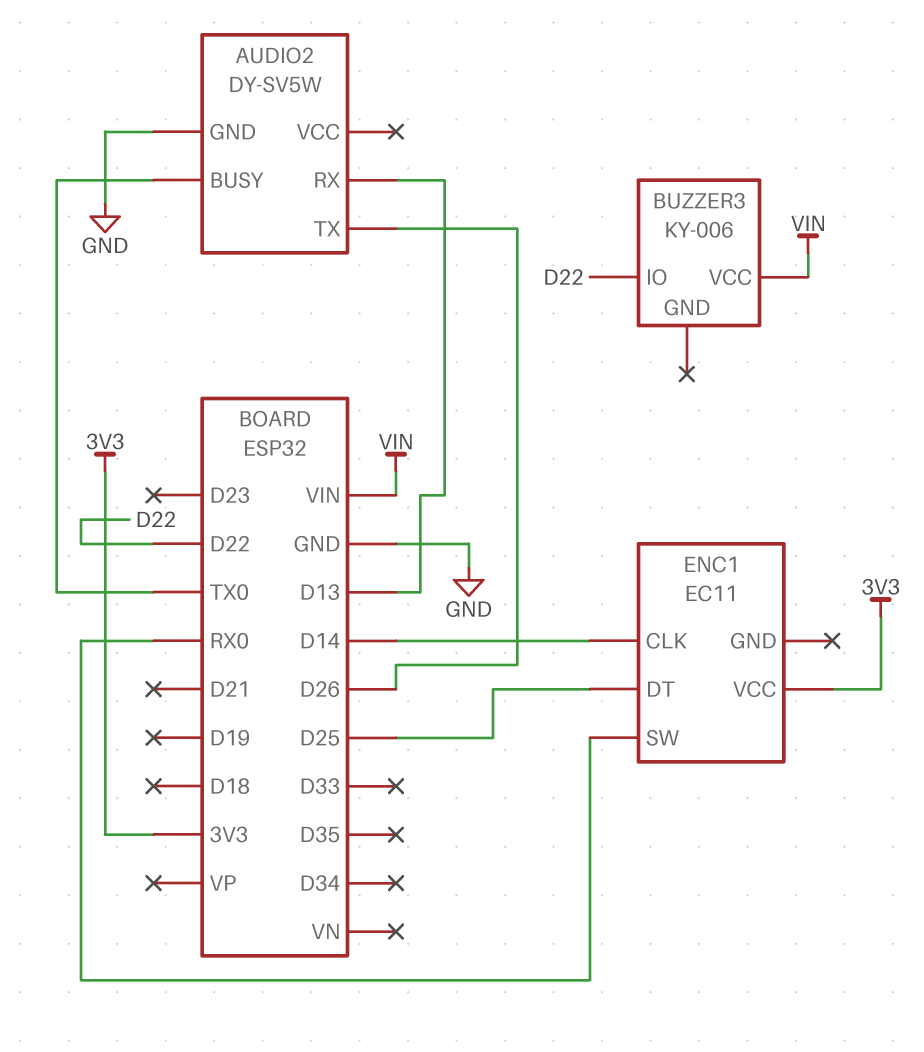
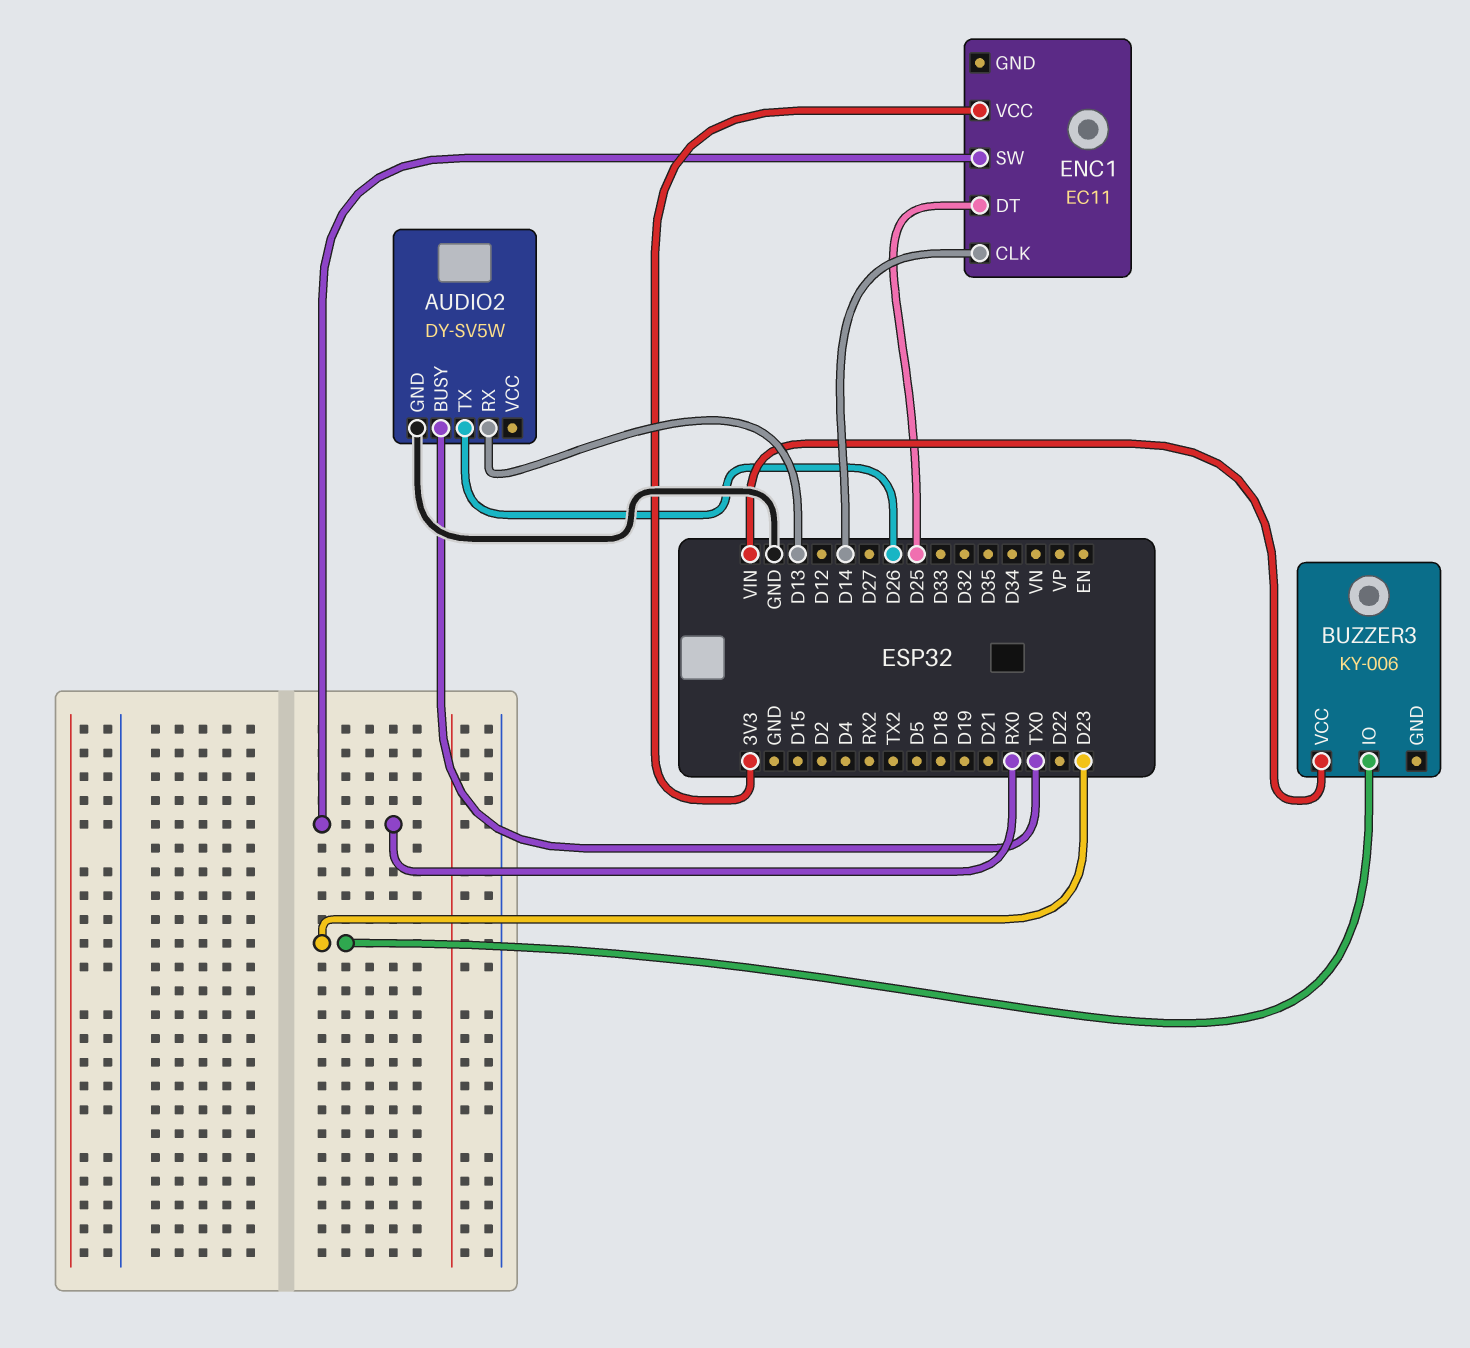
BUZZER3 pin IO: D22 -> D23

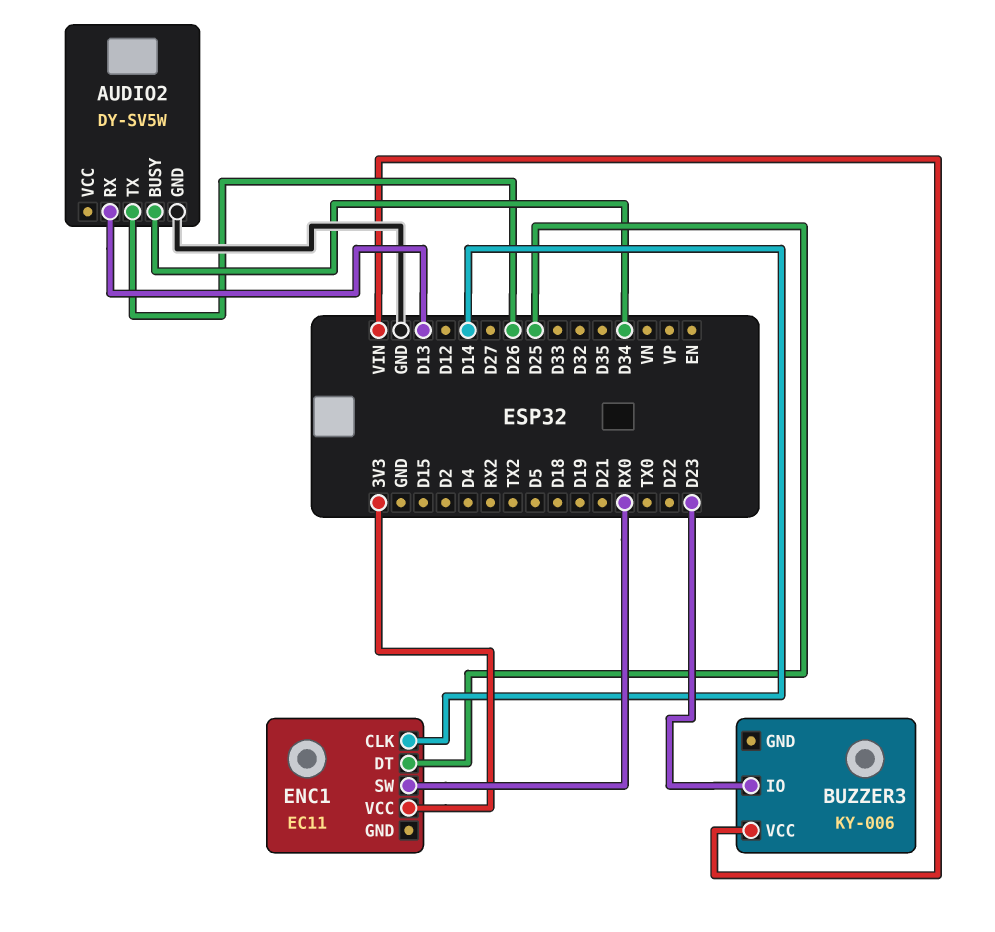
AUDIO2 pin BUSY: TX0 -> D34

